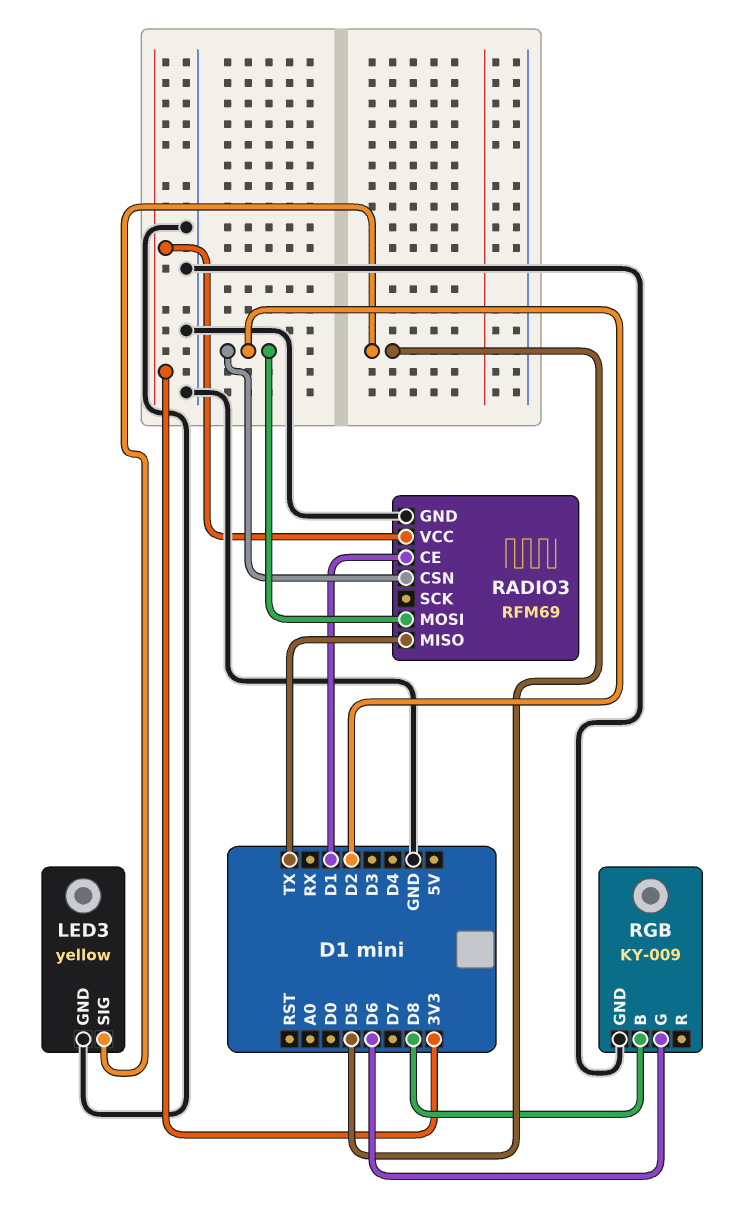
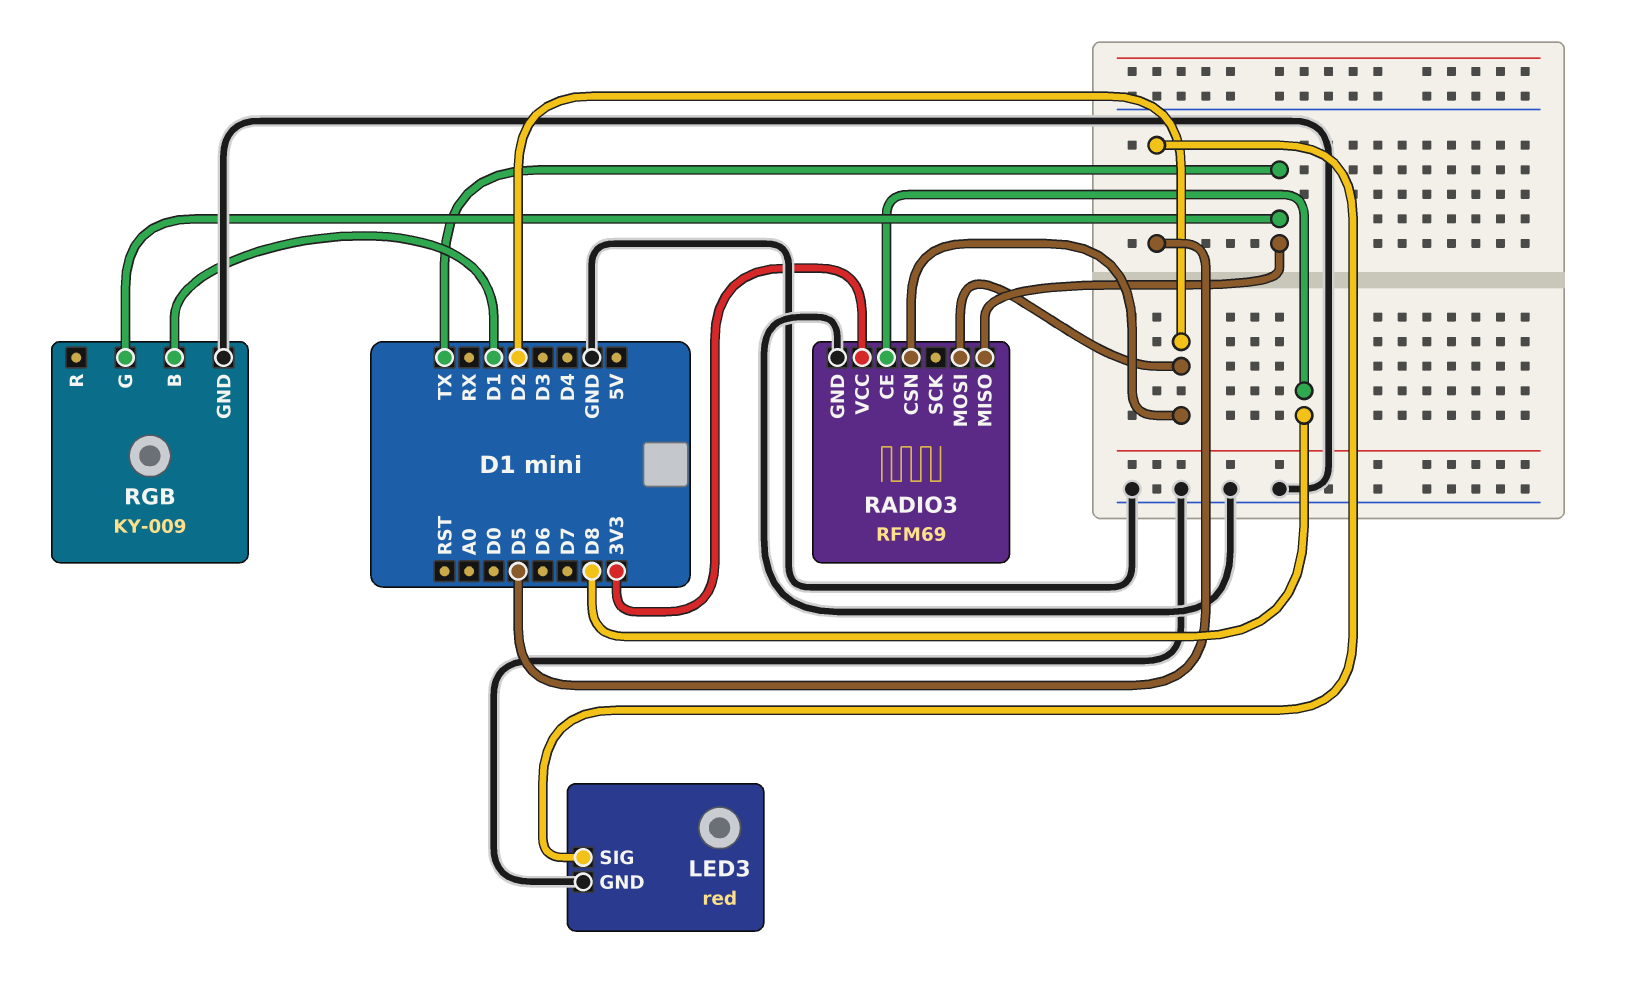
LED3: yellow -> red
RADIO3 pin CE: D1 -> D8
RGB pin B: D8 -> D1
RGB pin G: D6 -> TX

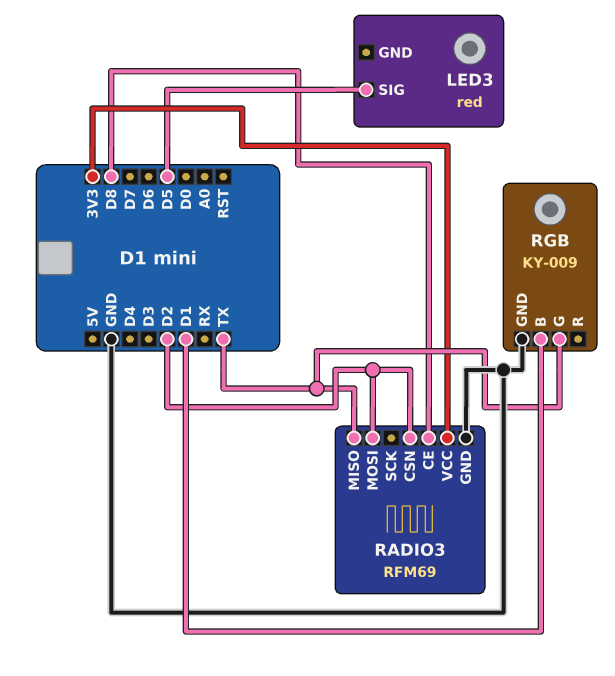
LED3 pin GND: GND -> none

